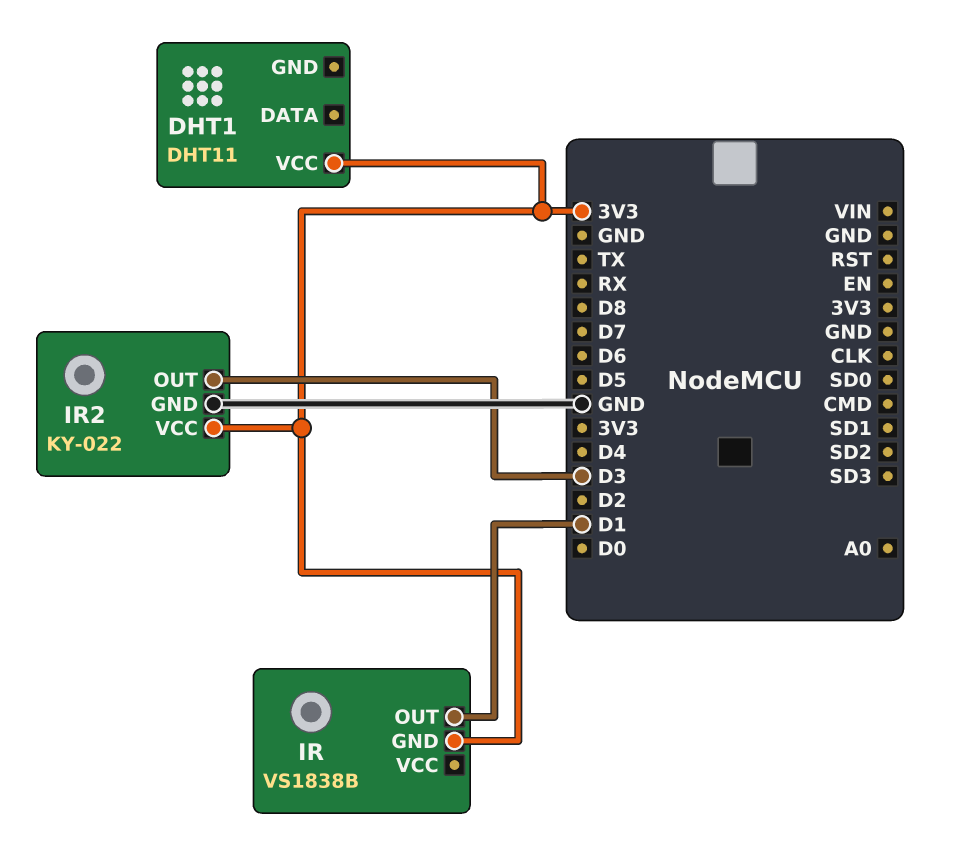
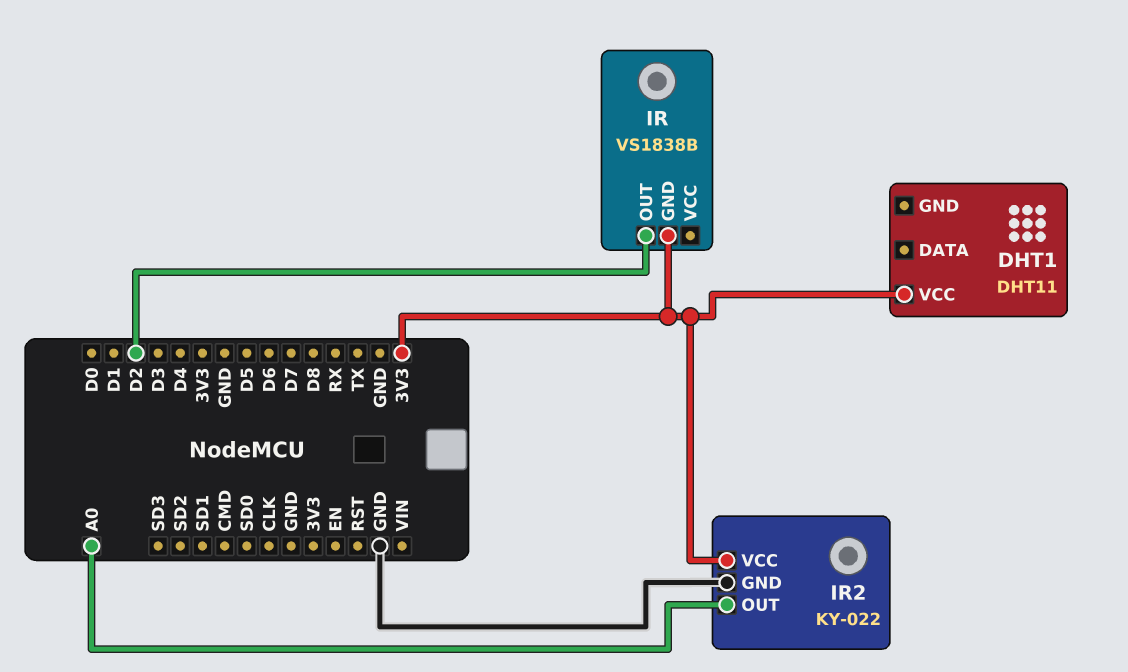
IR pin OUT: D1 -> D2
IR2 pin OUT: D3 -> A0

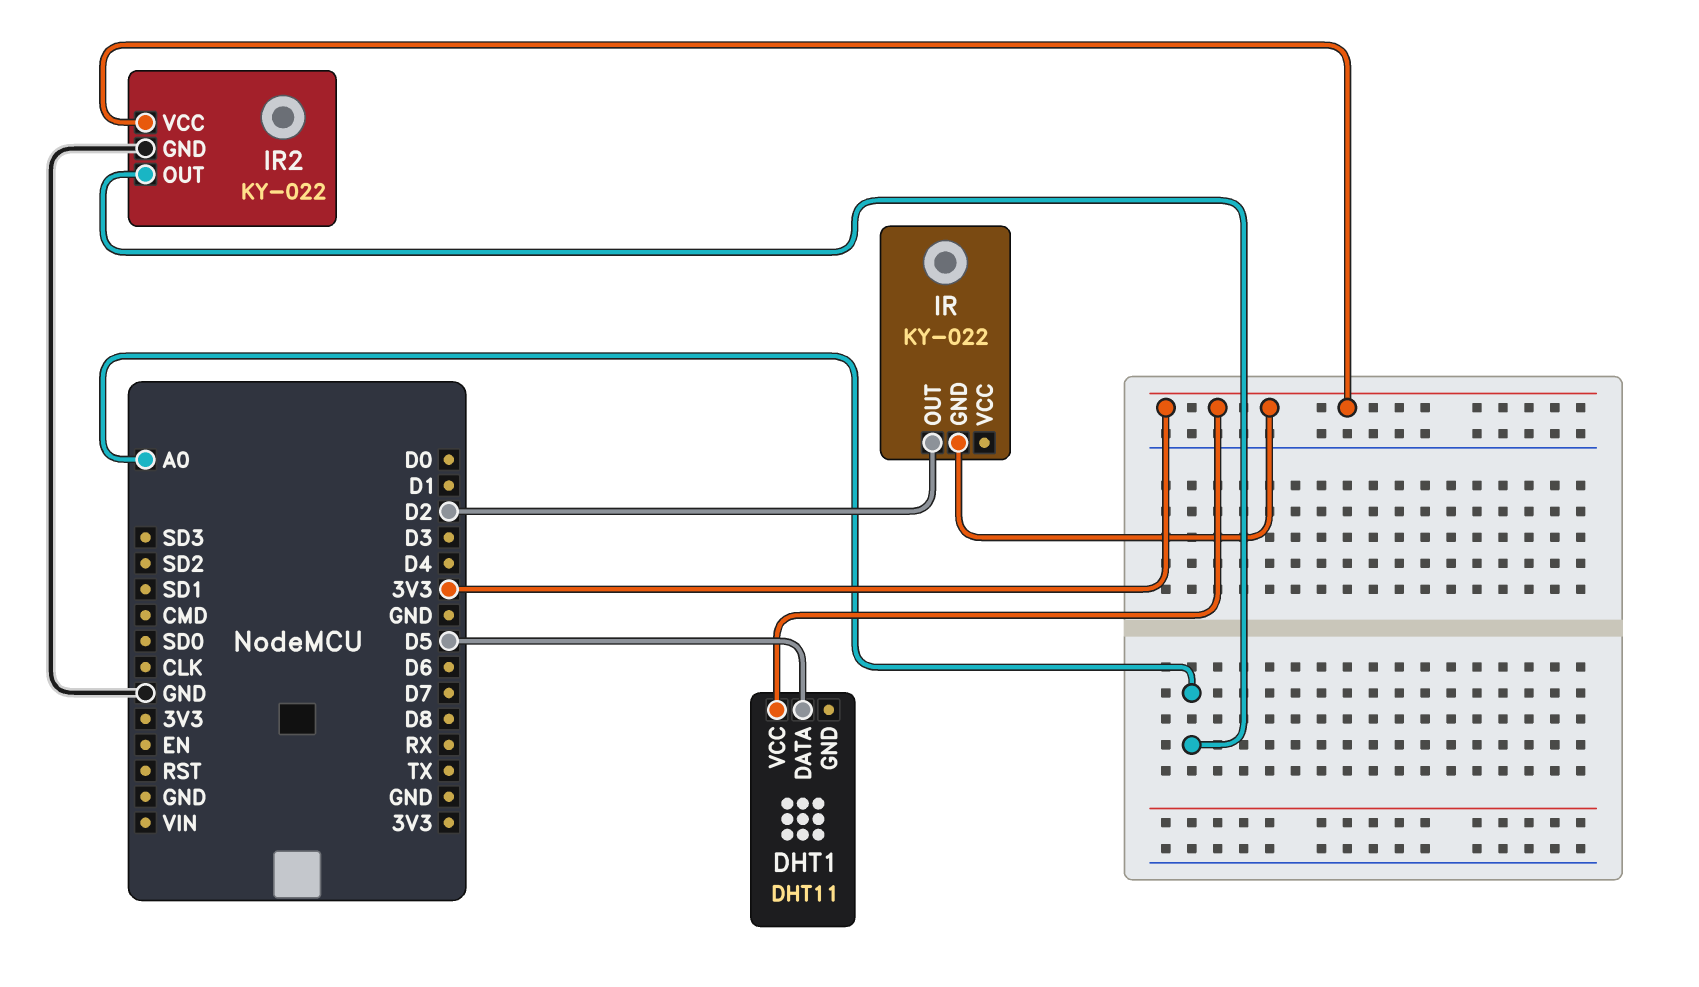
DHT1 pin DATA: none -> D5
IR: VS1838B -> KY-022

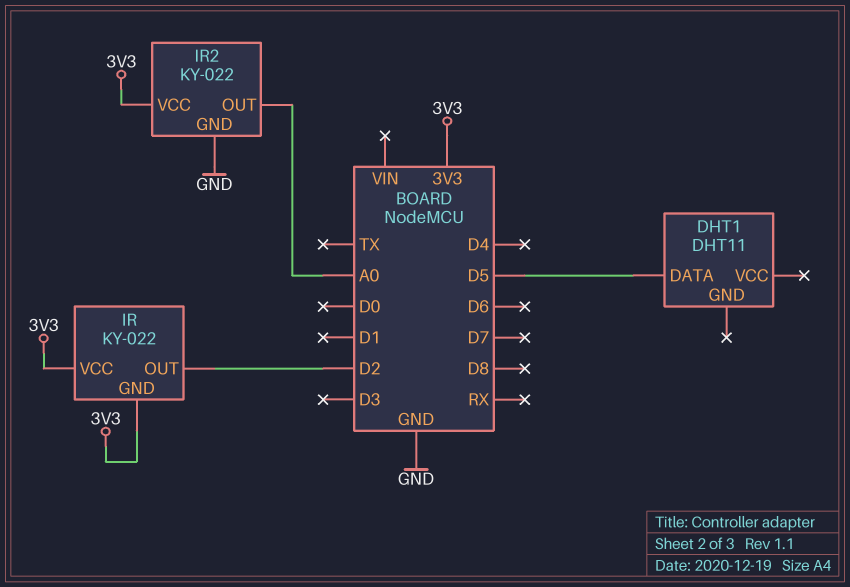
DHT1 pin VCC: 3V3 -> none
IR pin VCC: none -> 3V3

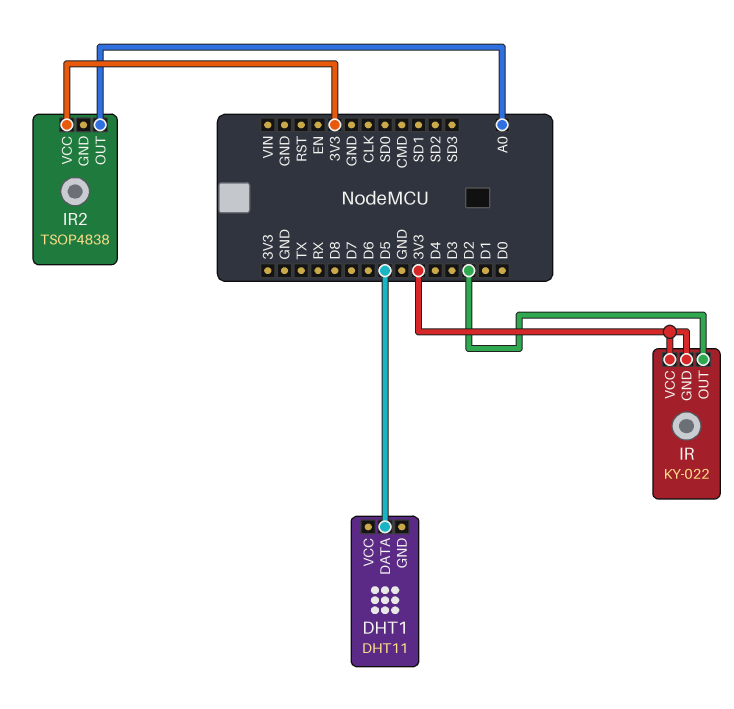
IR2: KY-022 -> TSOP4838
IR2 pin GND: GND -> none

